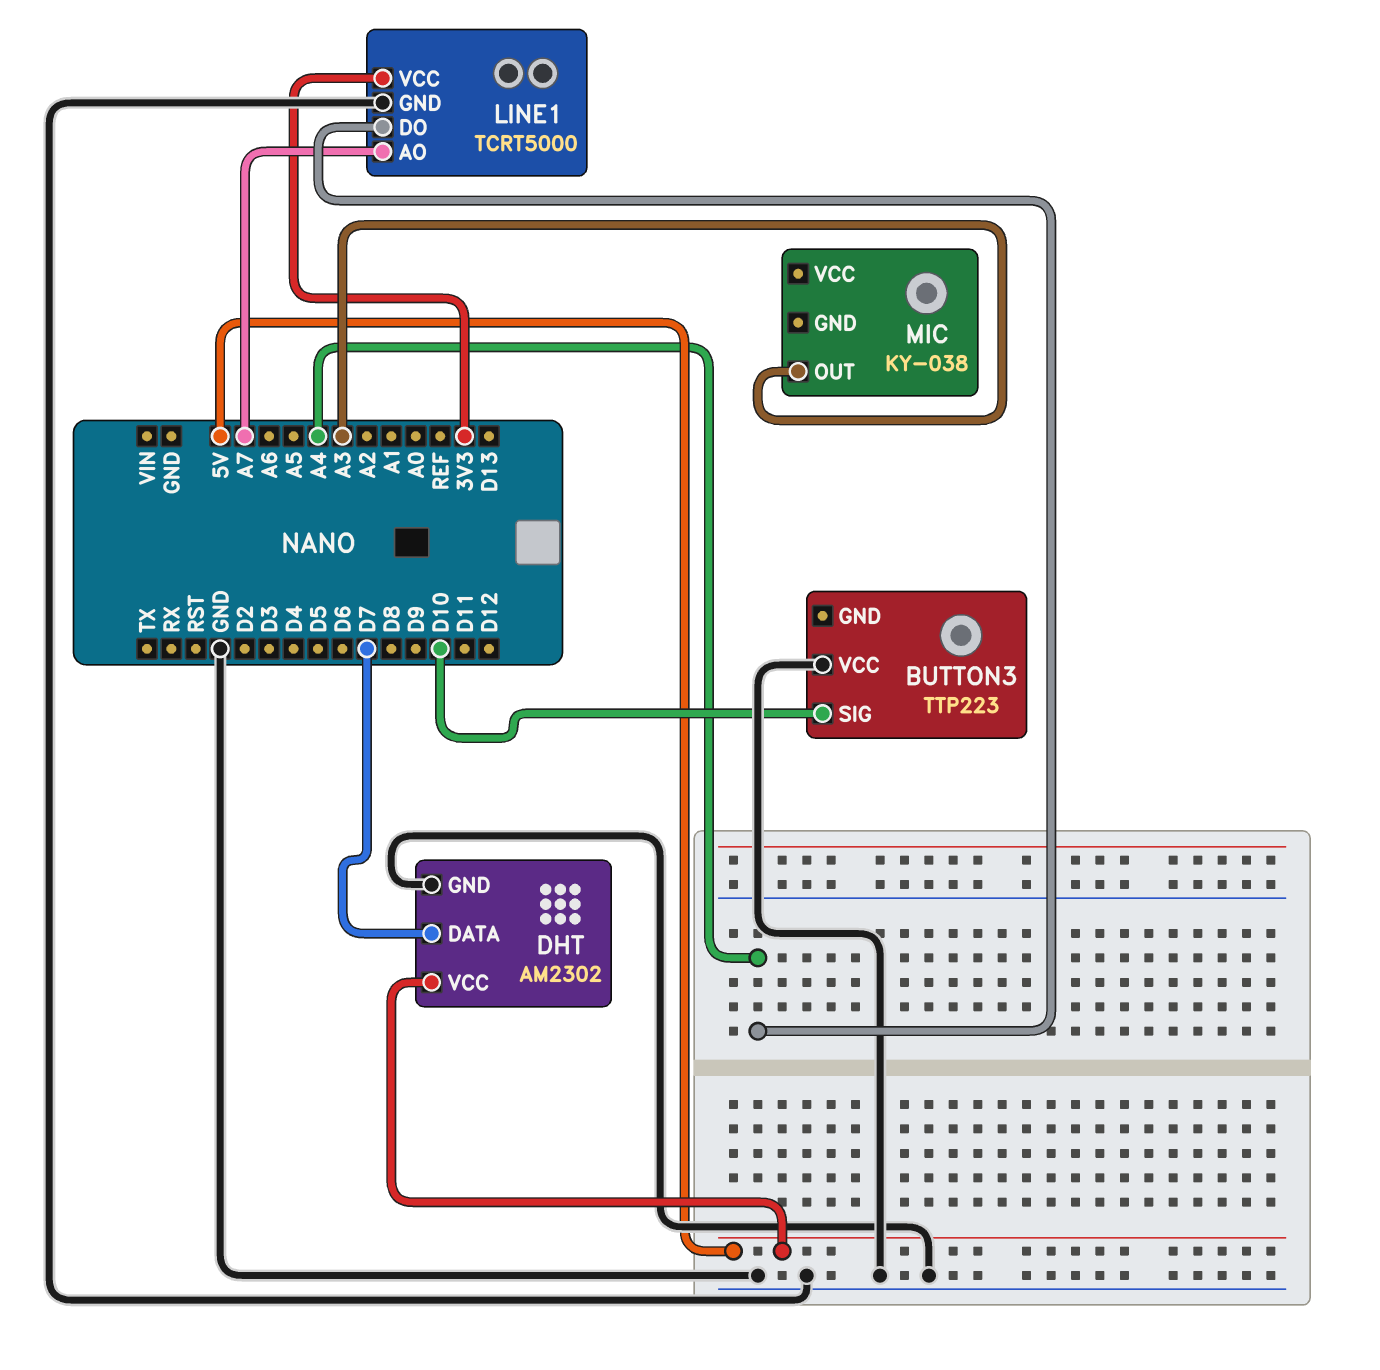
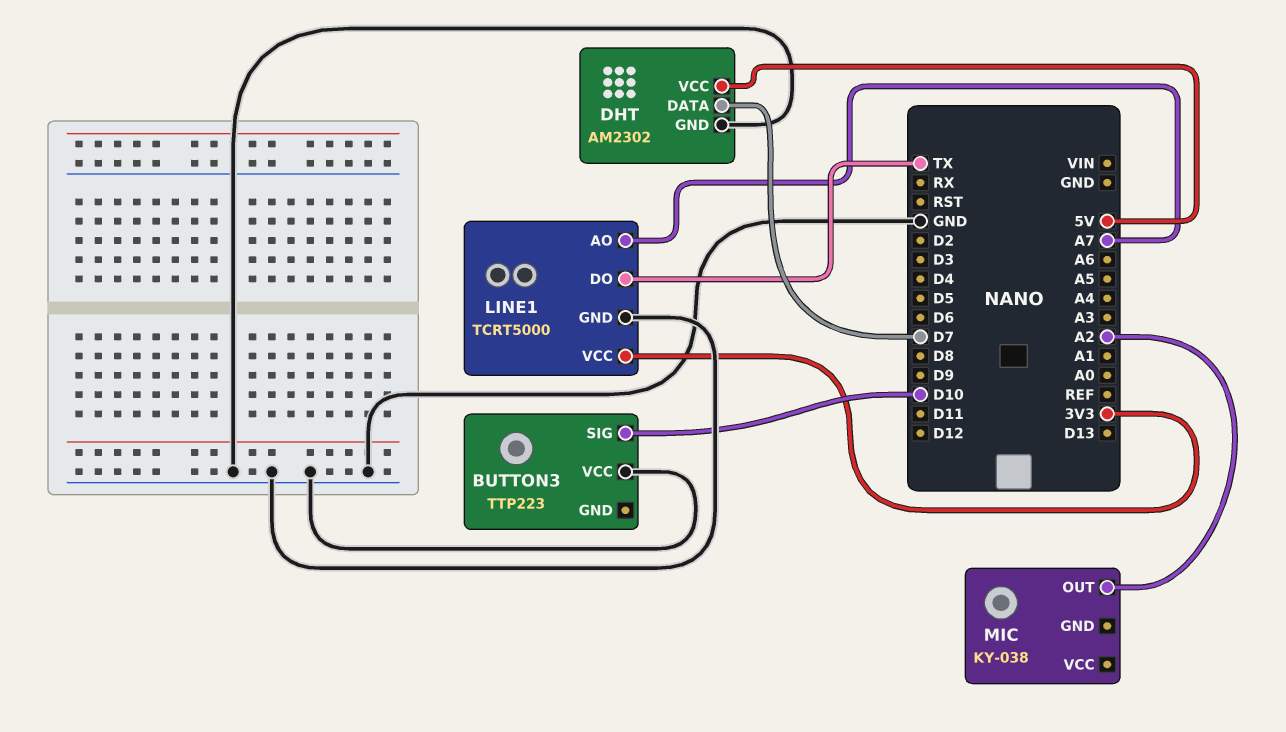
LINE1 pin DO: A4 -> TX
MIC pin OUT: A3 -> A2

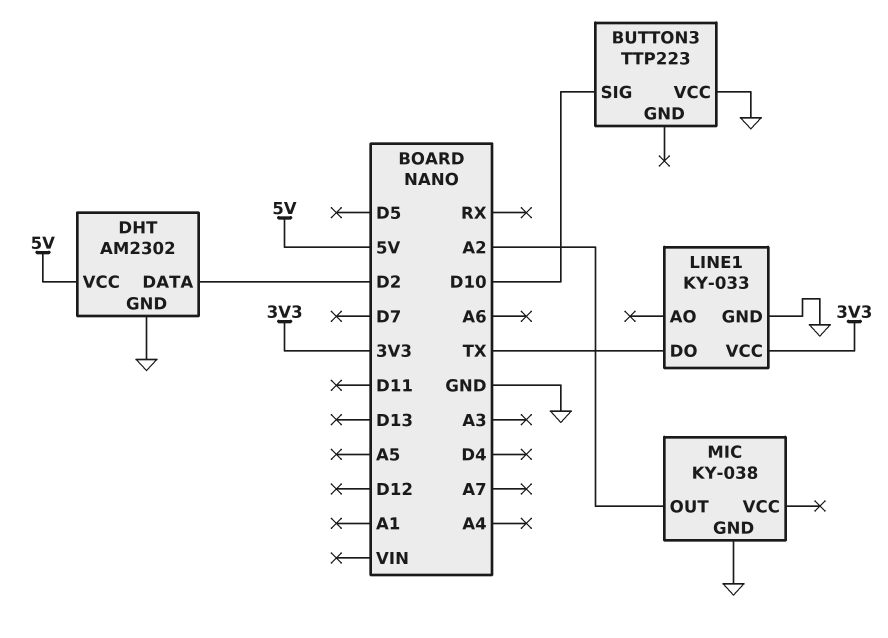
DHT pin DATA: D7 -> D2
LINE1: TCRT5000 -> KY-033
LINE1 pin AO: A7 -> none
MIC pin GND: none -> GND

